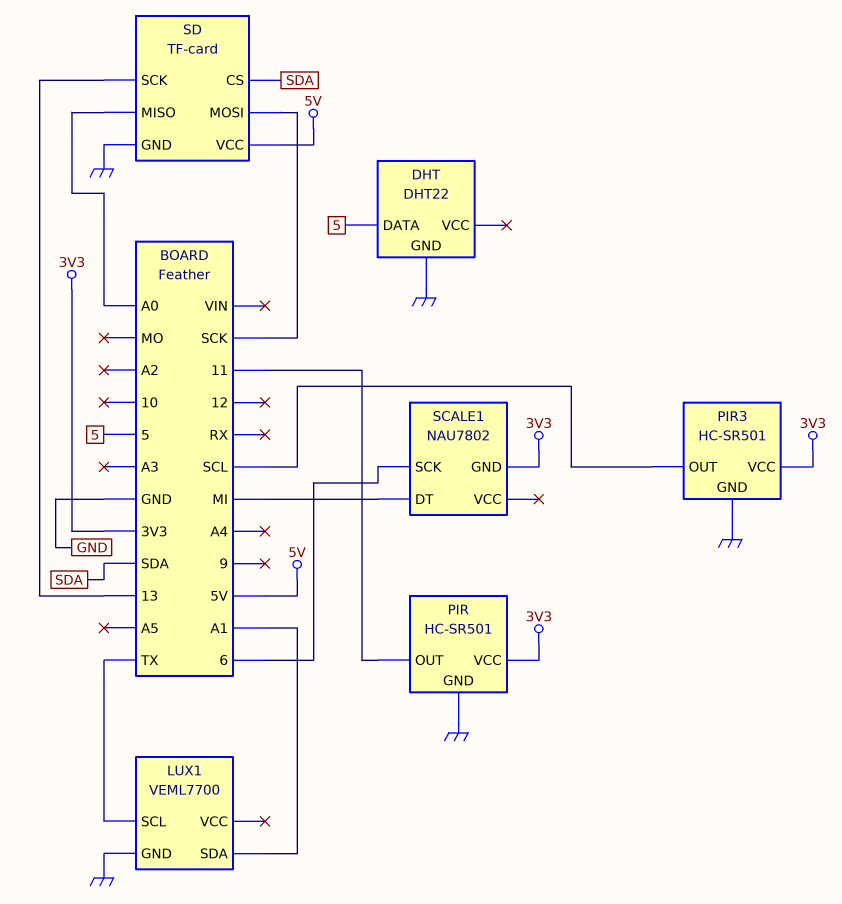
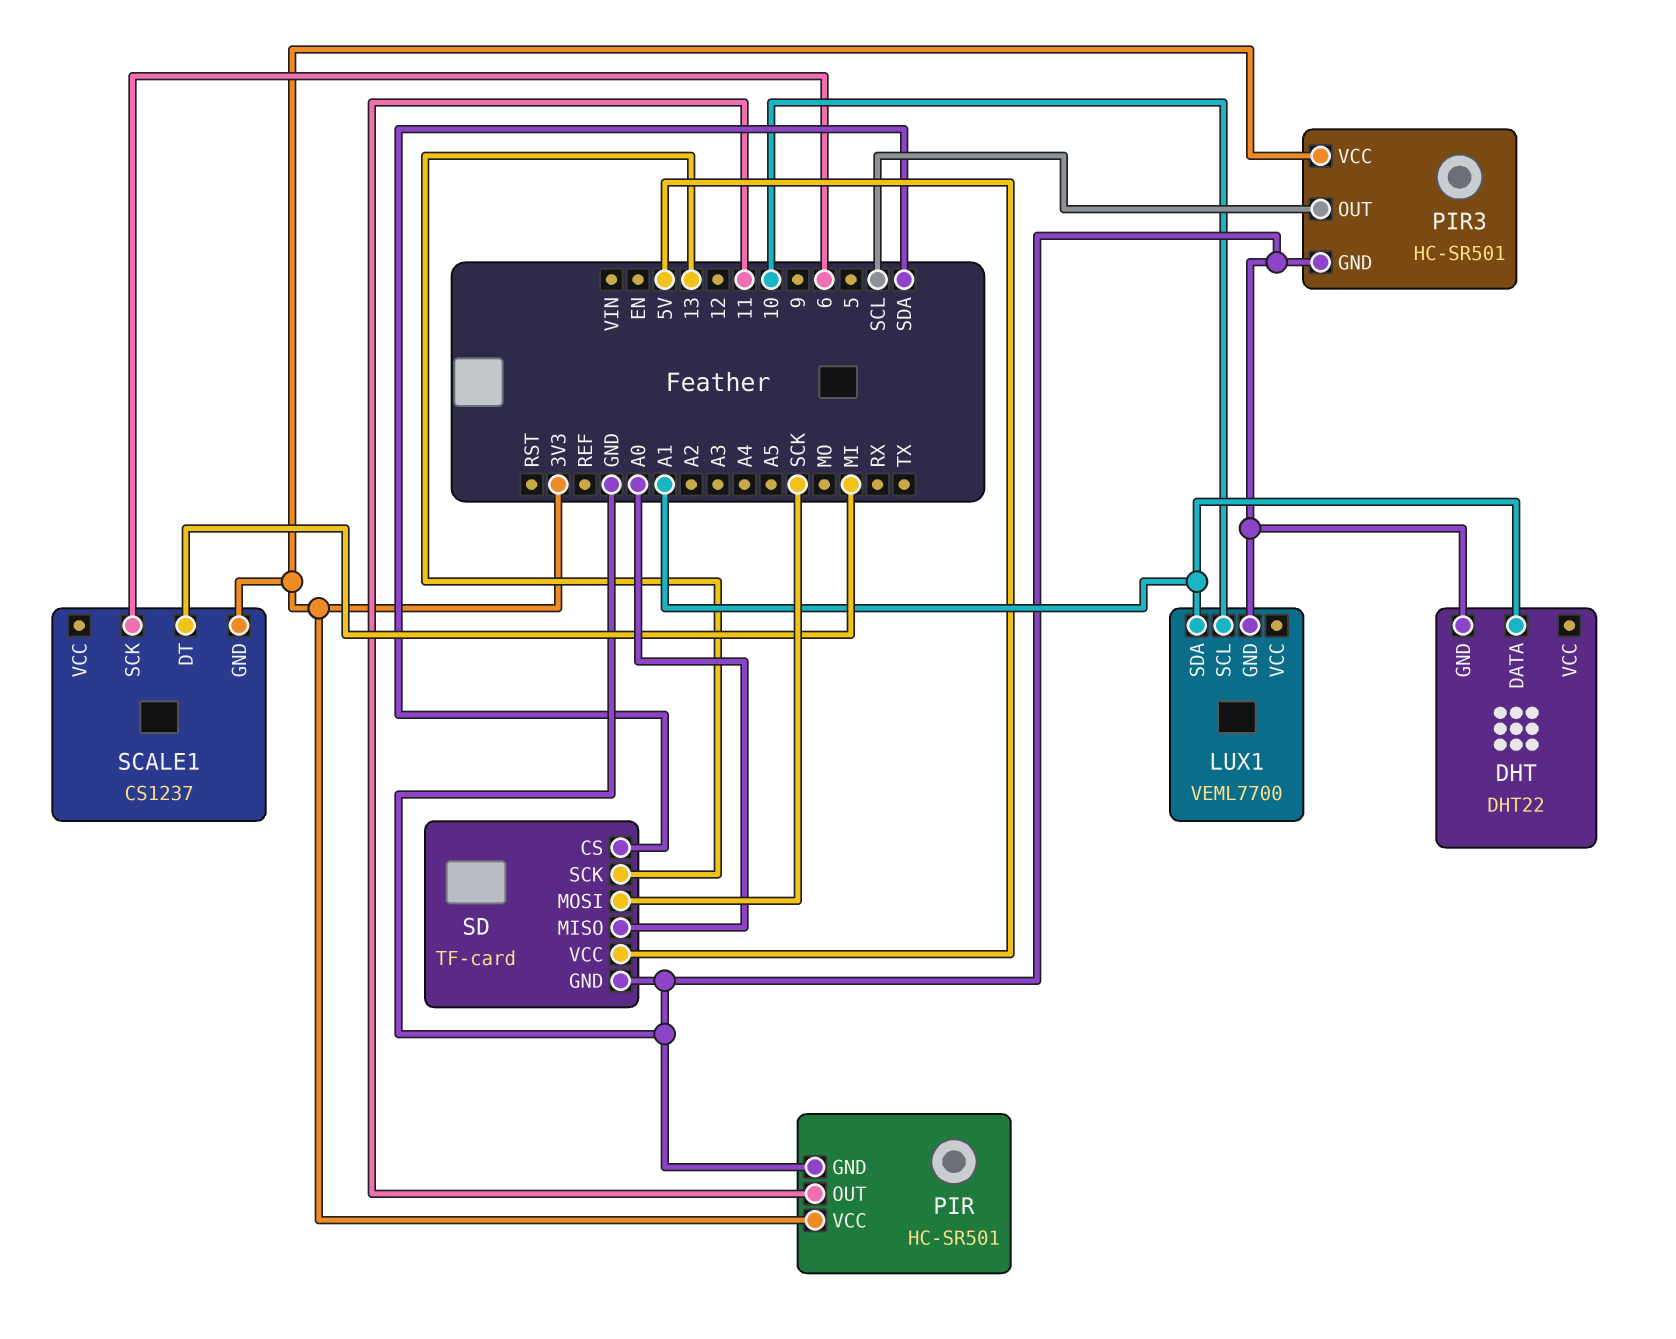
DHT pin DATA: 5 -> A1
LUX1 pin SCL: TX -> 10
SCALE1: NAU7802 -> CS1237

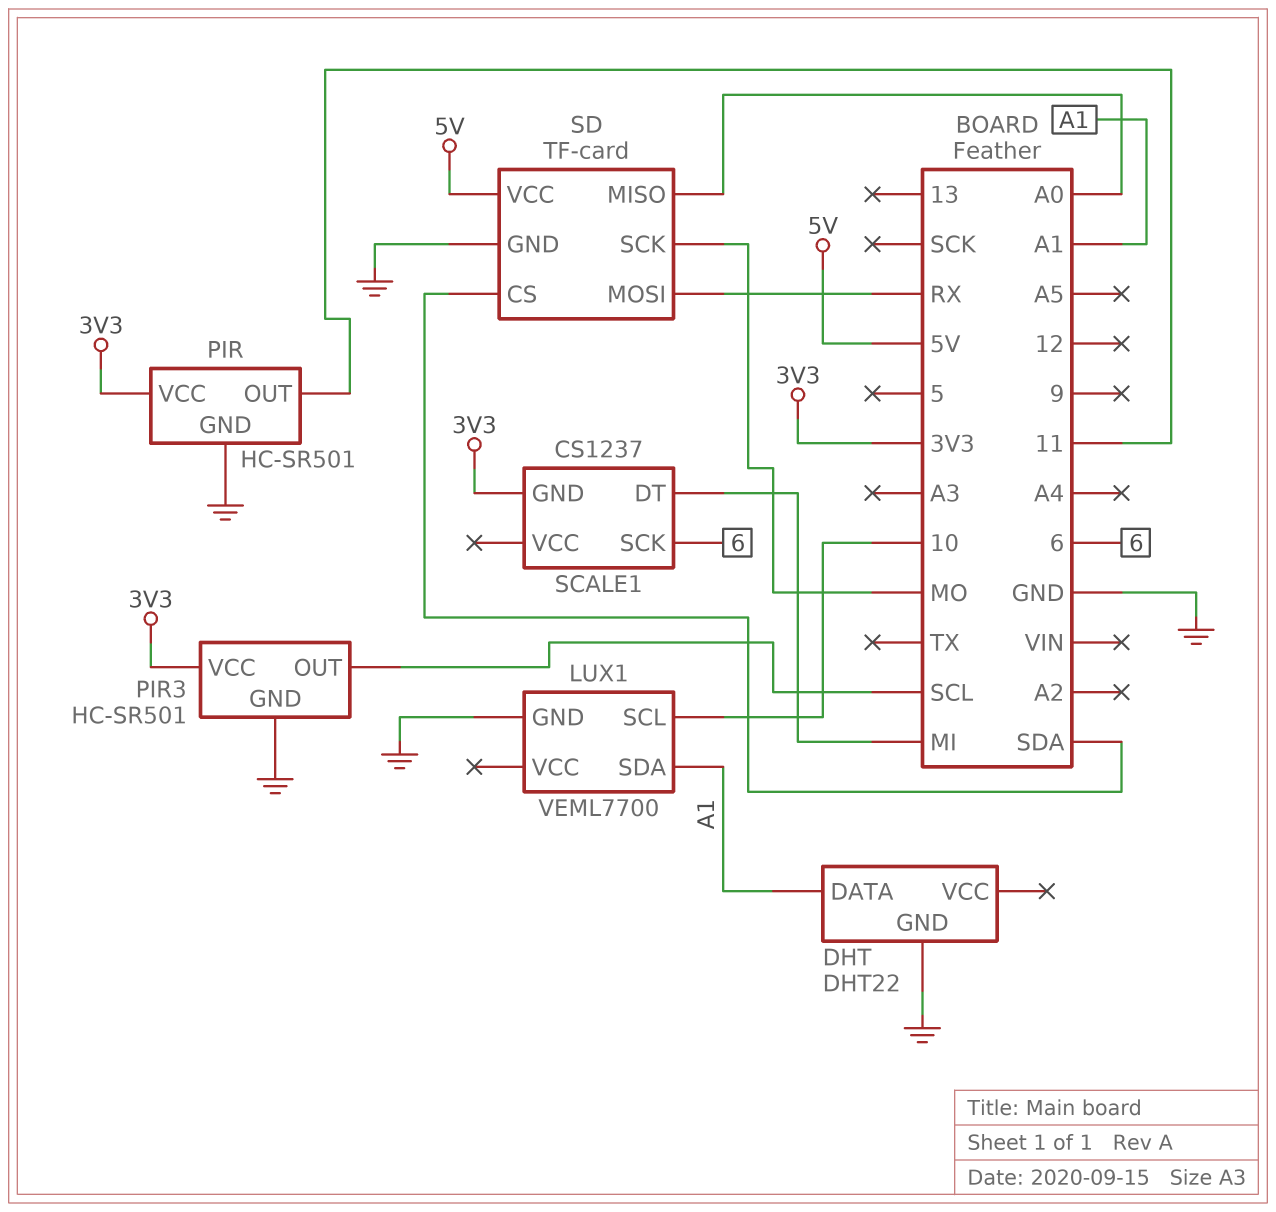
SD pin MOSI: SCK -> RX
SD pin SCK: 13 -> MO

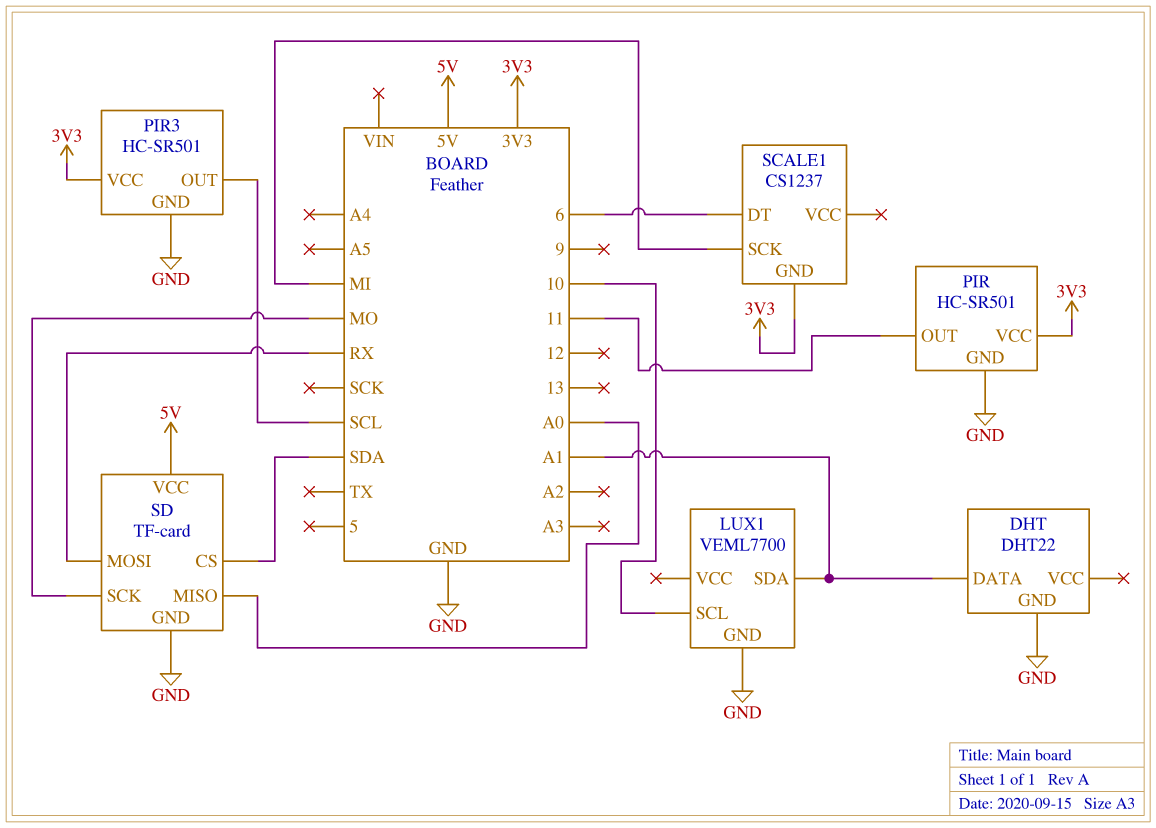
SCALE1 pin DT: MI -> 6
SCALE1 pin SCK: 6 -> MI

